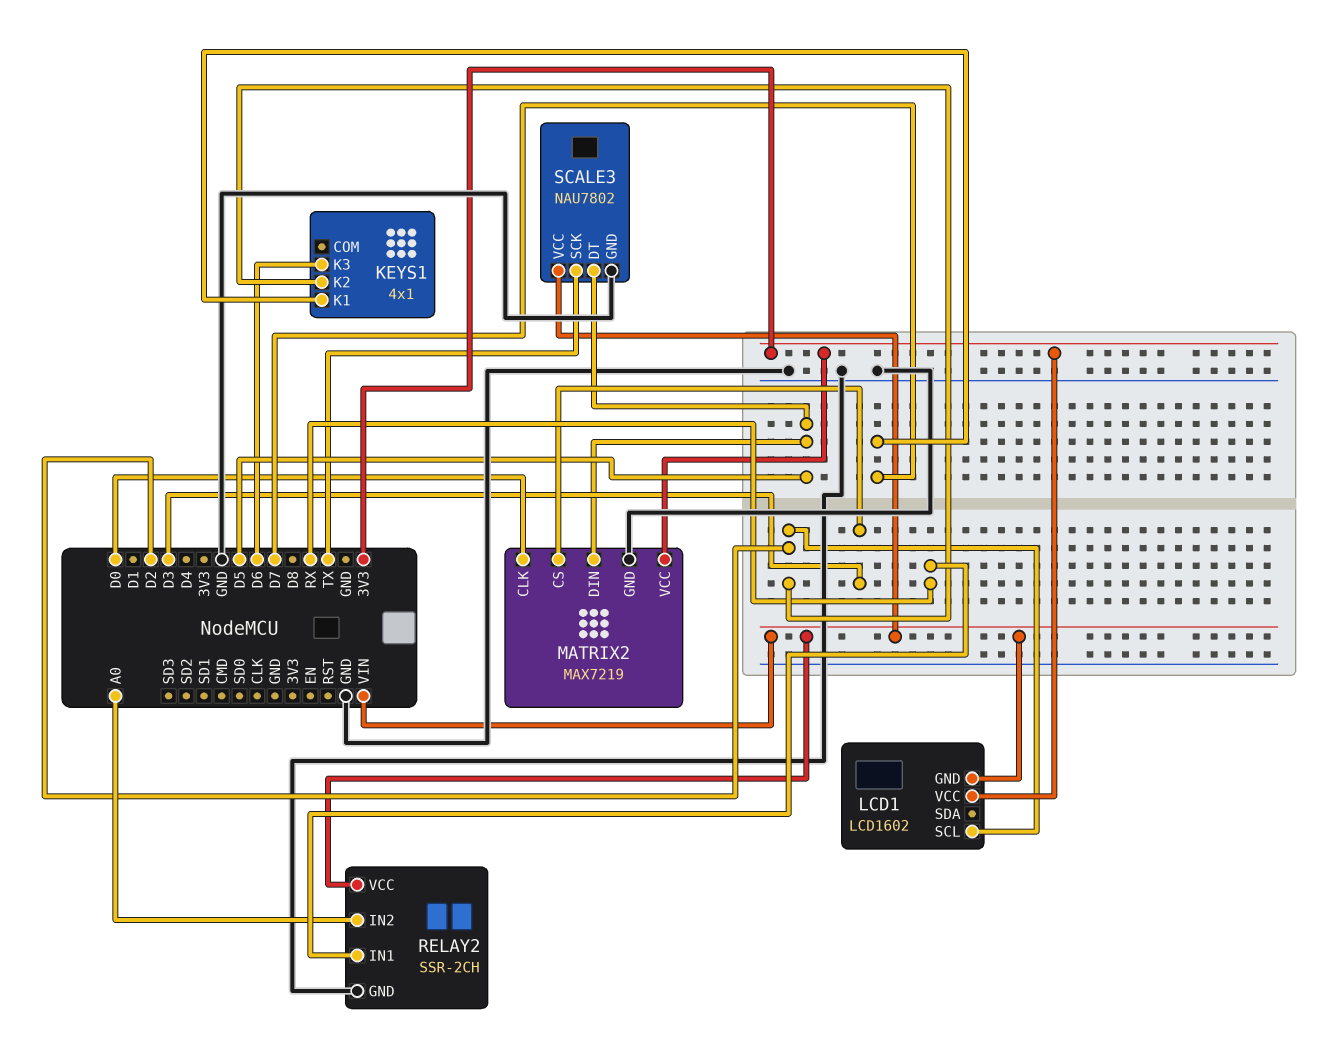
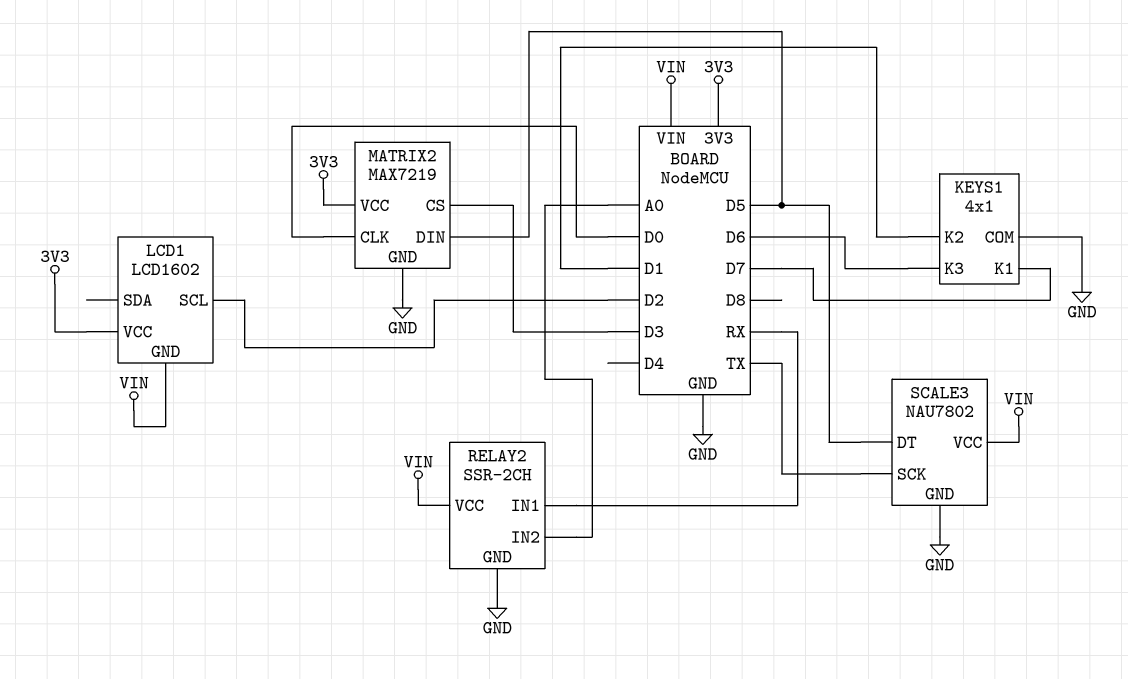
KEYS1 pin COM: none -> GND
KEYS1 pin K2: D2 -> D1

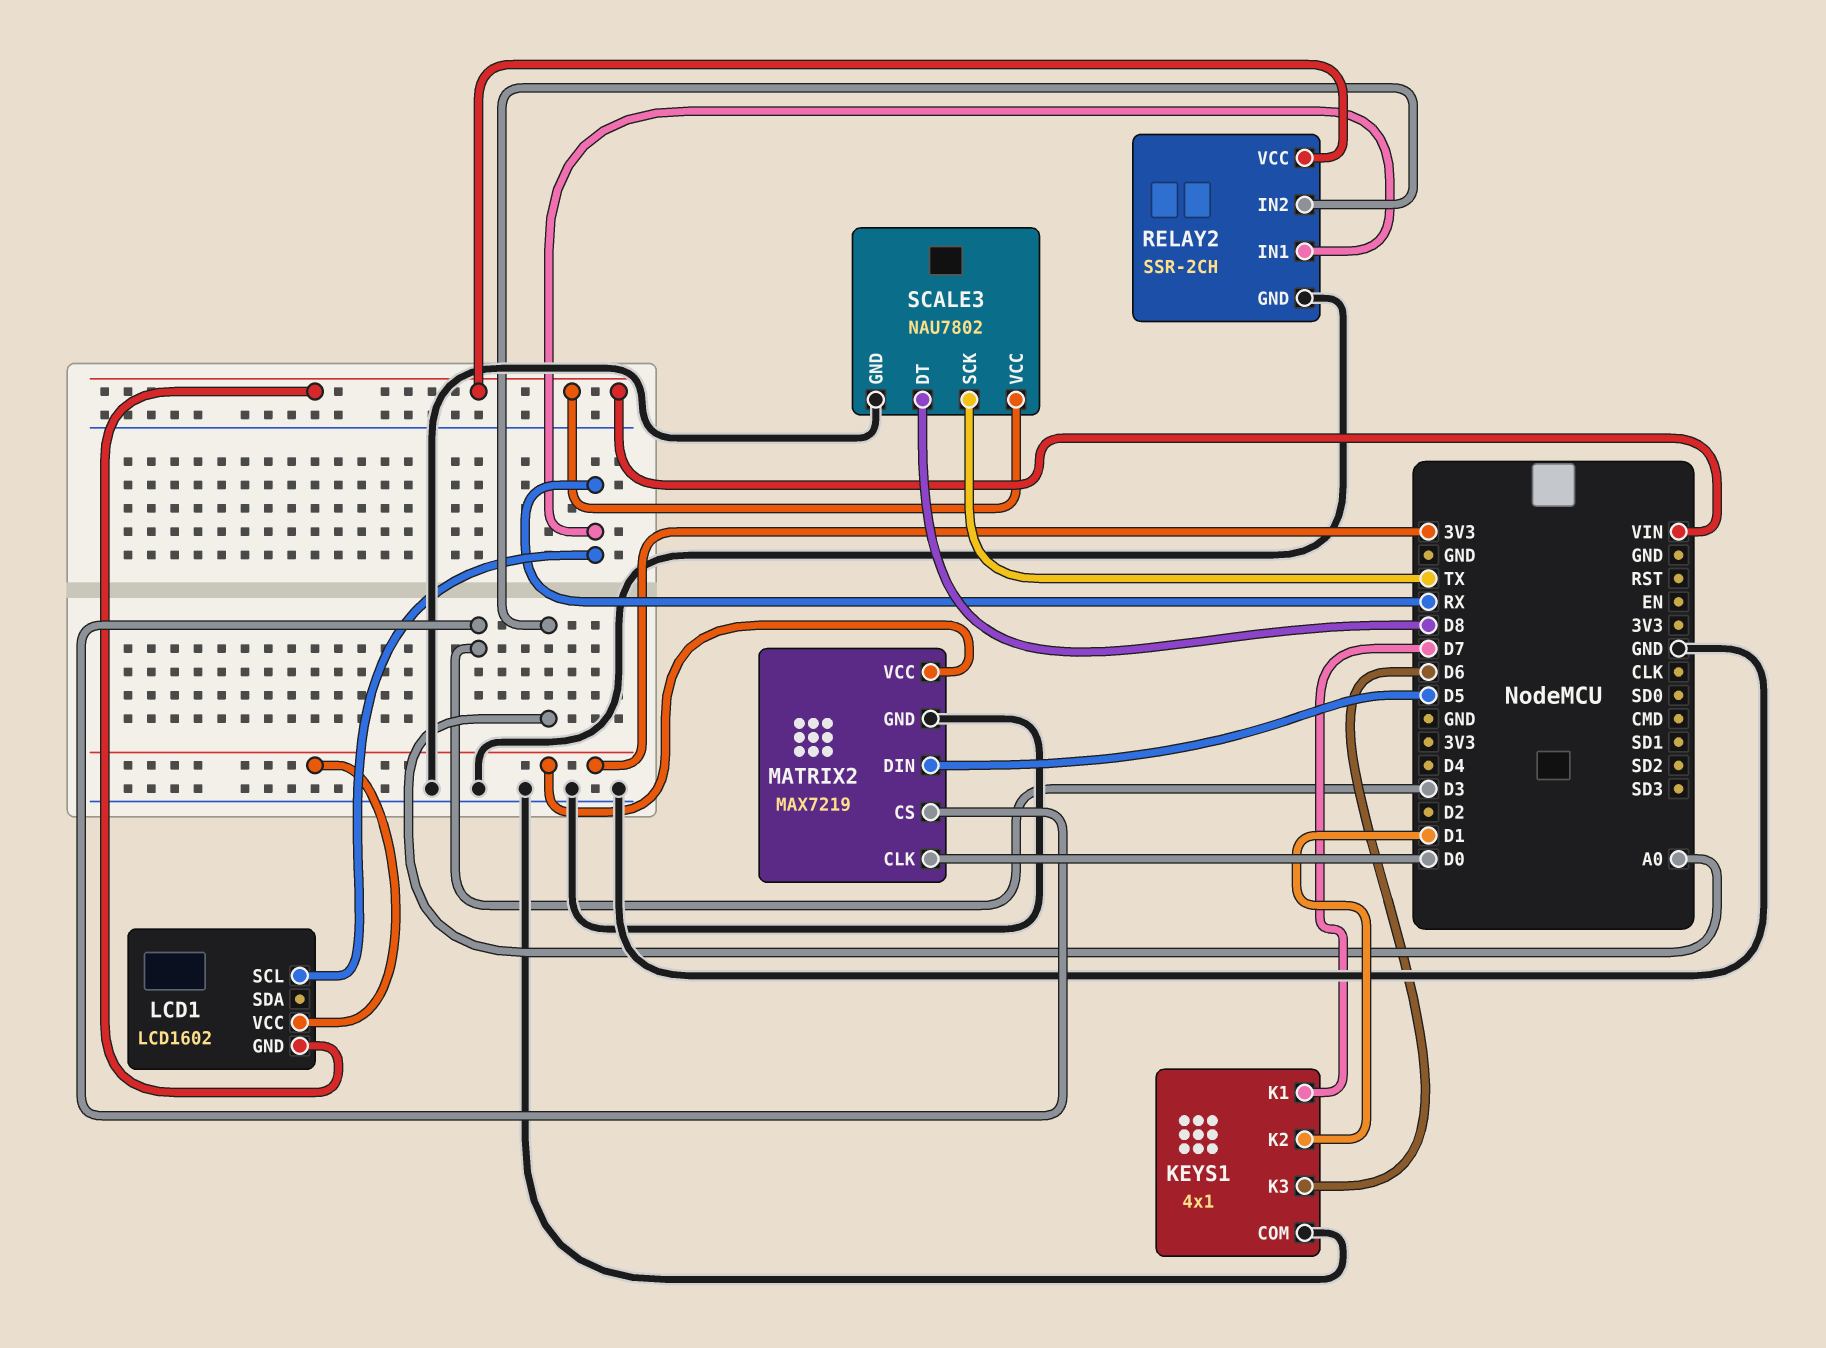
LCD1 pin SCL: D2 -> RX
SCALE3 pin DT: D5 -> D8

